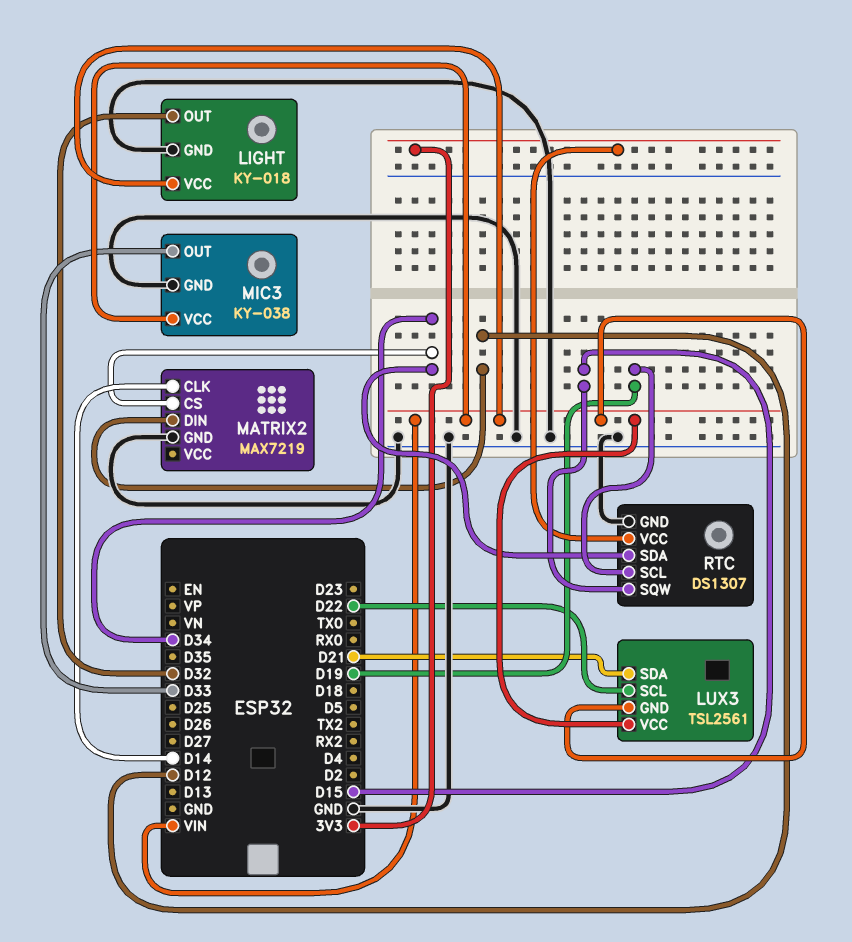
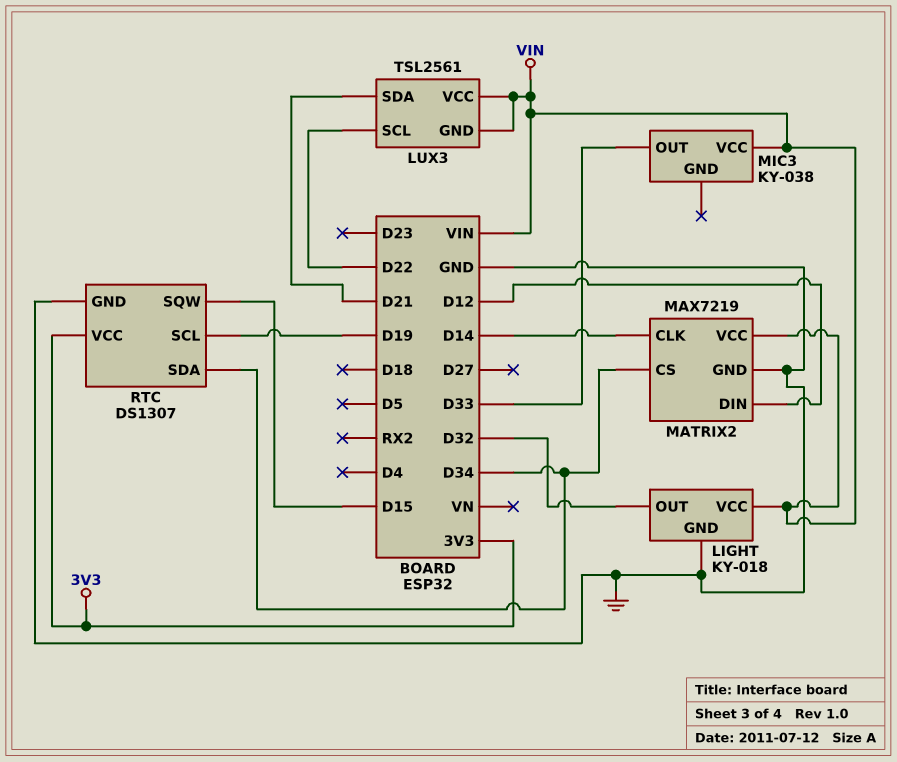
MATRIX2 pin VCC: none -> VIN
MIC3 pin GND: GND -> none

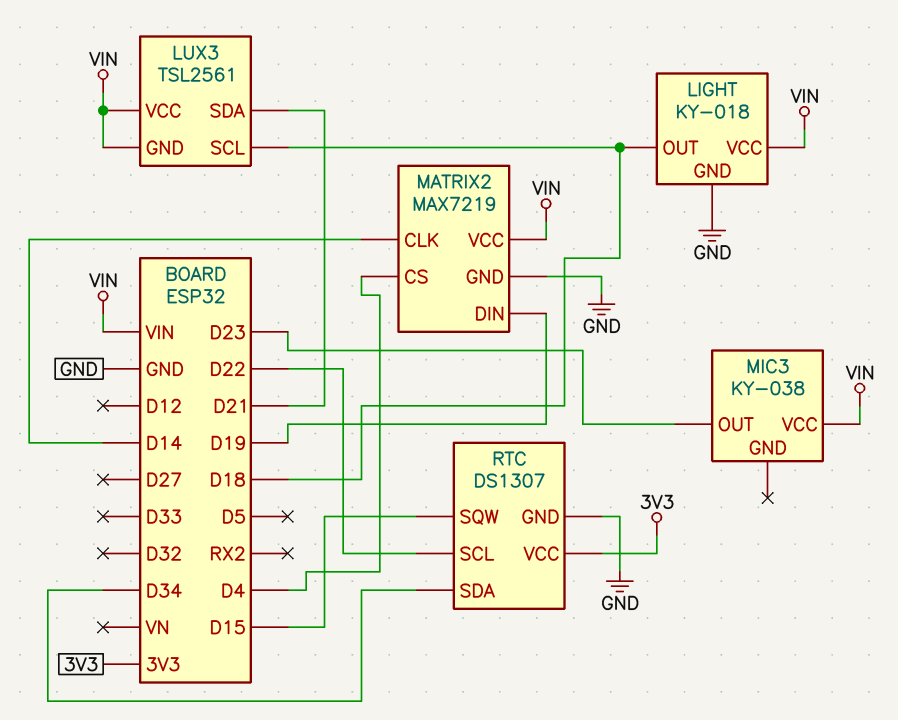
LIGHT pin OUT: D32 -> D18
LUX3 pin SCL: D22 -> D18
MATRIX2 pin CS: D34 -> D4
MATRIX2 pin DIN: D12 -> D19
MIC3 pin OUT: D33 -> D23
RTC pin SCL: D19 -> D22

